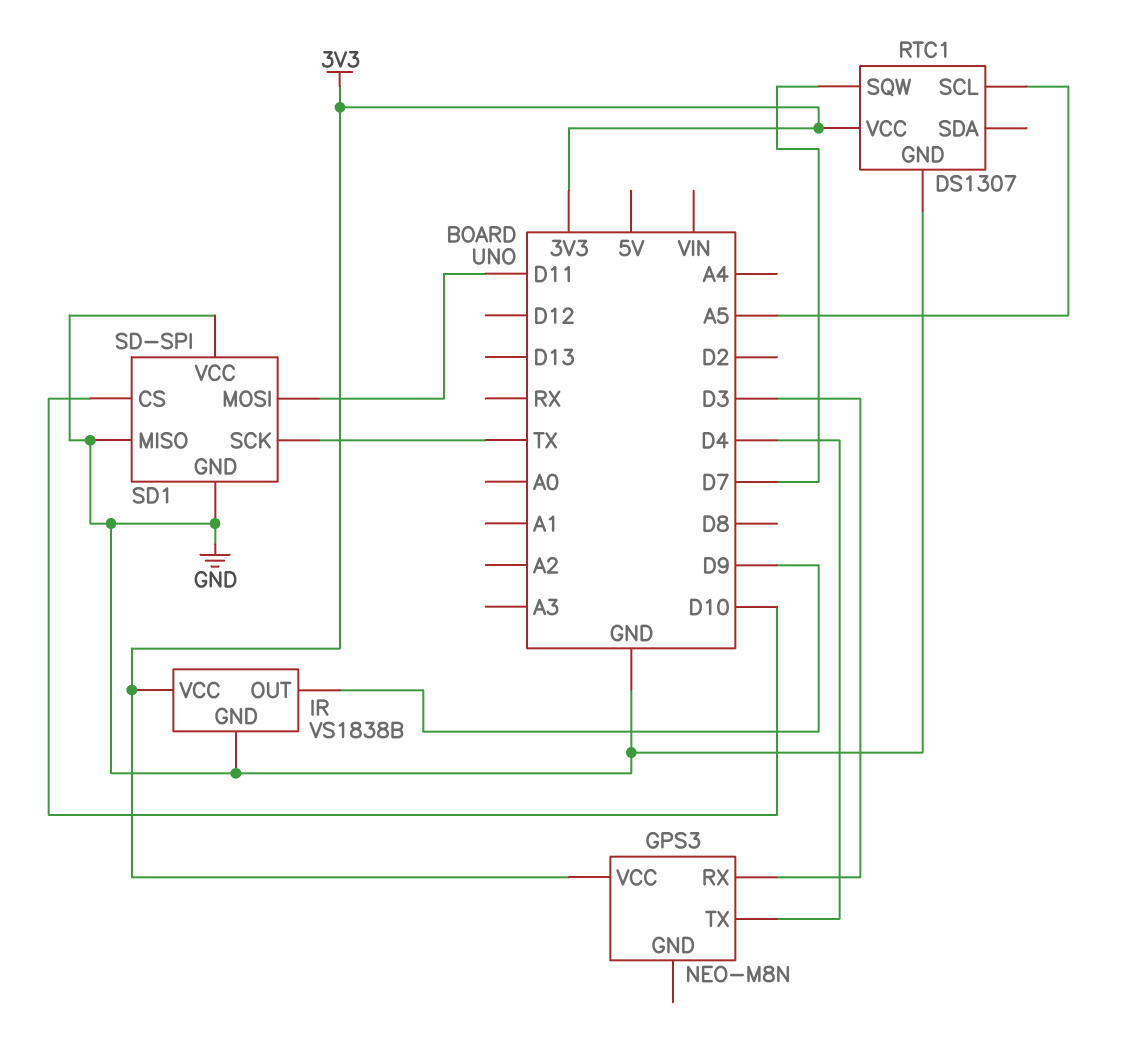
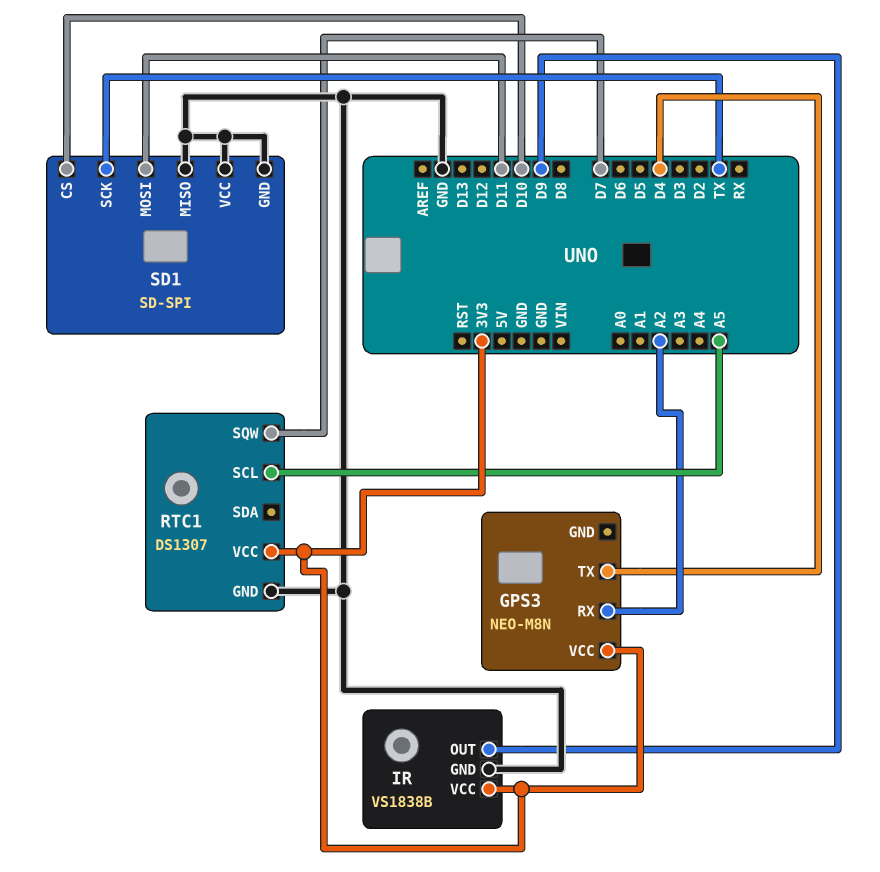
GPS3 pin RX: D3 -> A2

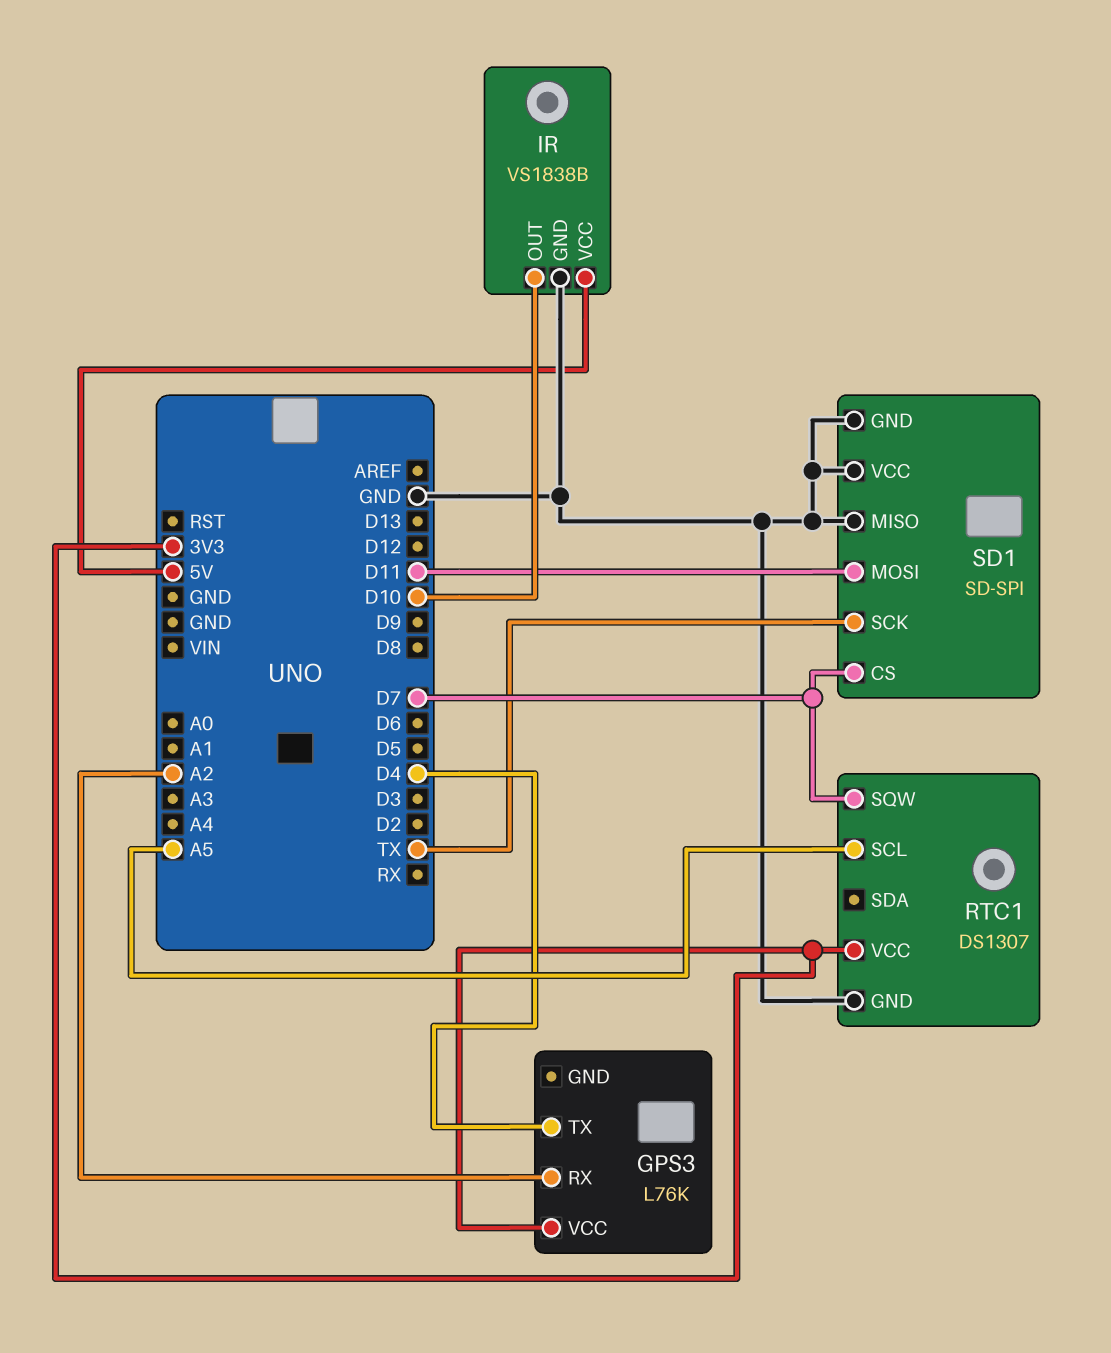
GPS3: NEO-M8N -> L76K
IR pin OUT: D9 -> D10
IR pin VCC: 3V3 -> 5V
SD1 pin CS: D10 -> D7

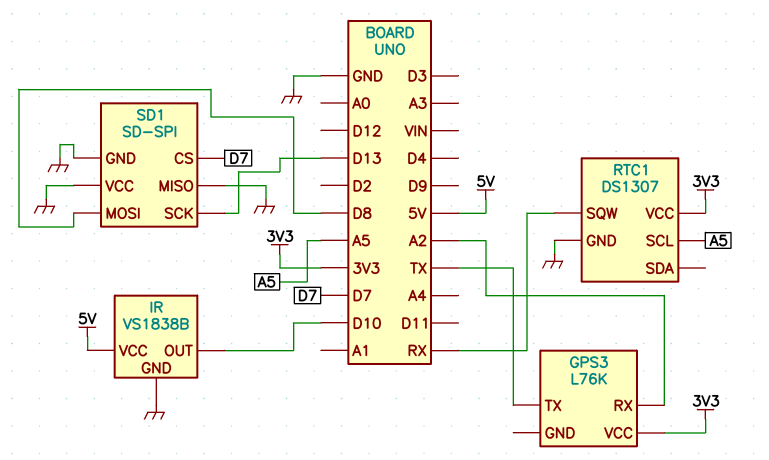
GPS3 pin TX: D4 -> TX
RTC1 pin SQW: D7 -> RX
SD1 pin MOSI: D11 -> D8
SD1 pin SCK: TX -> D13

